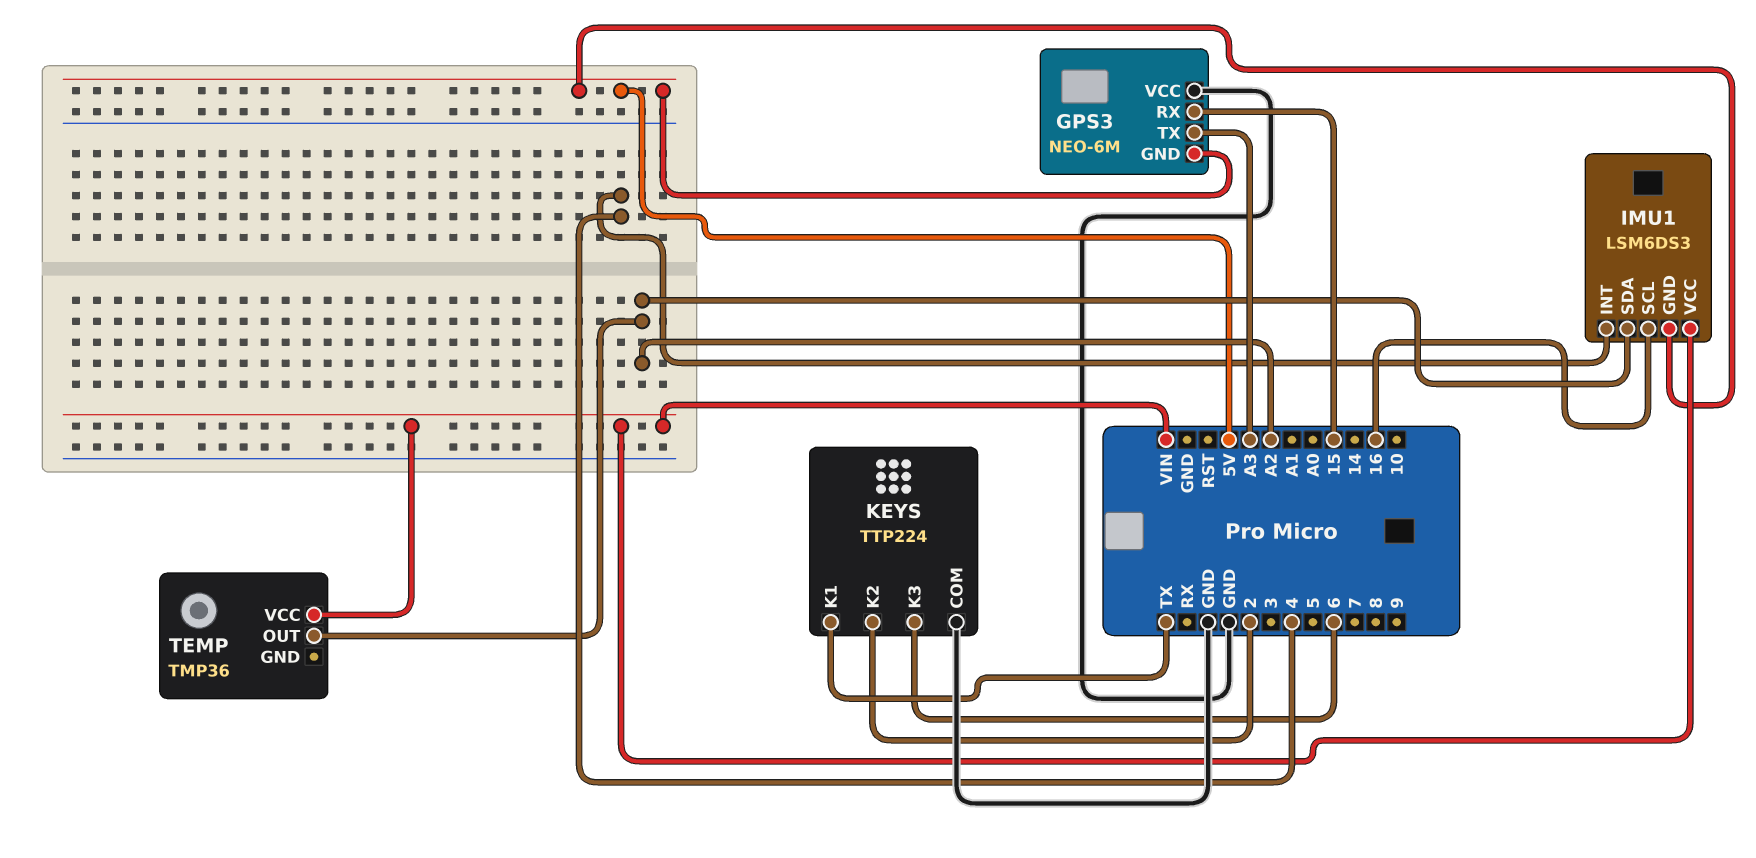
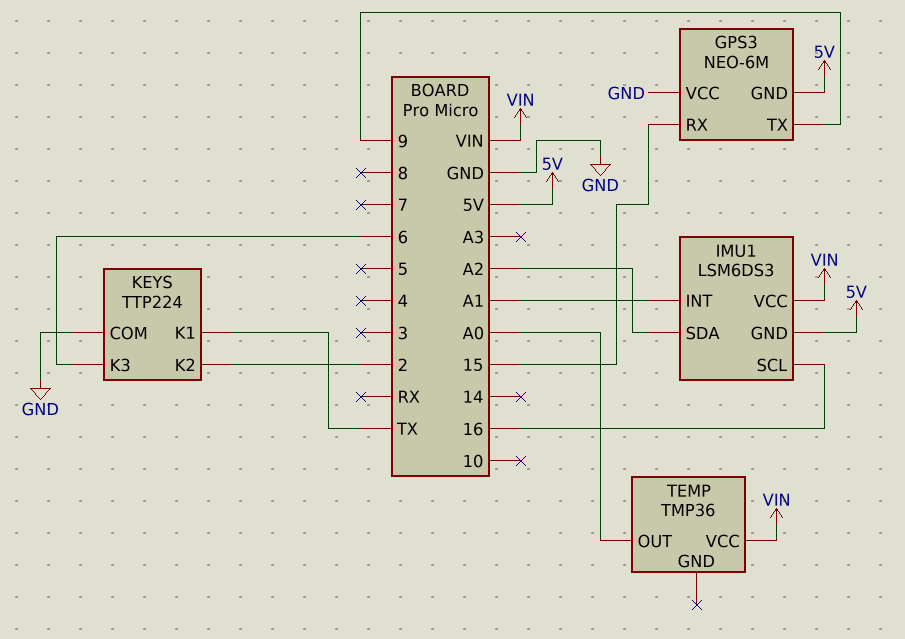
GPS3 pin TX: A3 -> 9
IMU1 pin INT: 4 -> A1
TEMP pin OUT: A2 -> A0

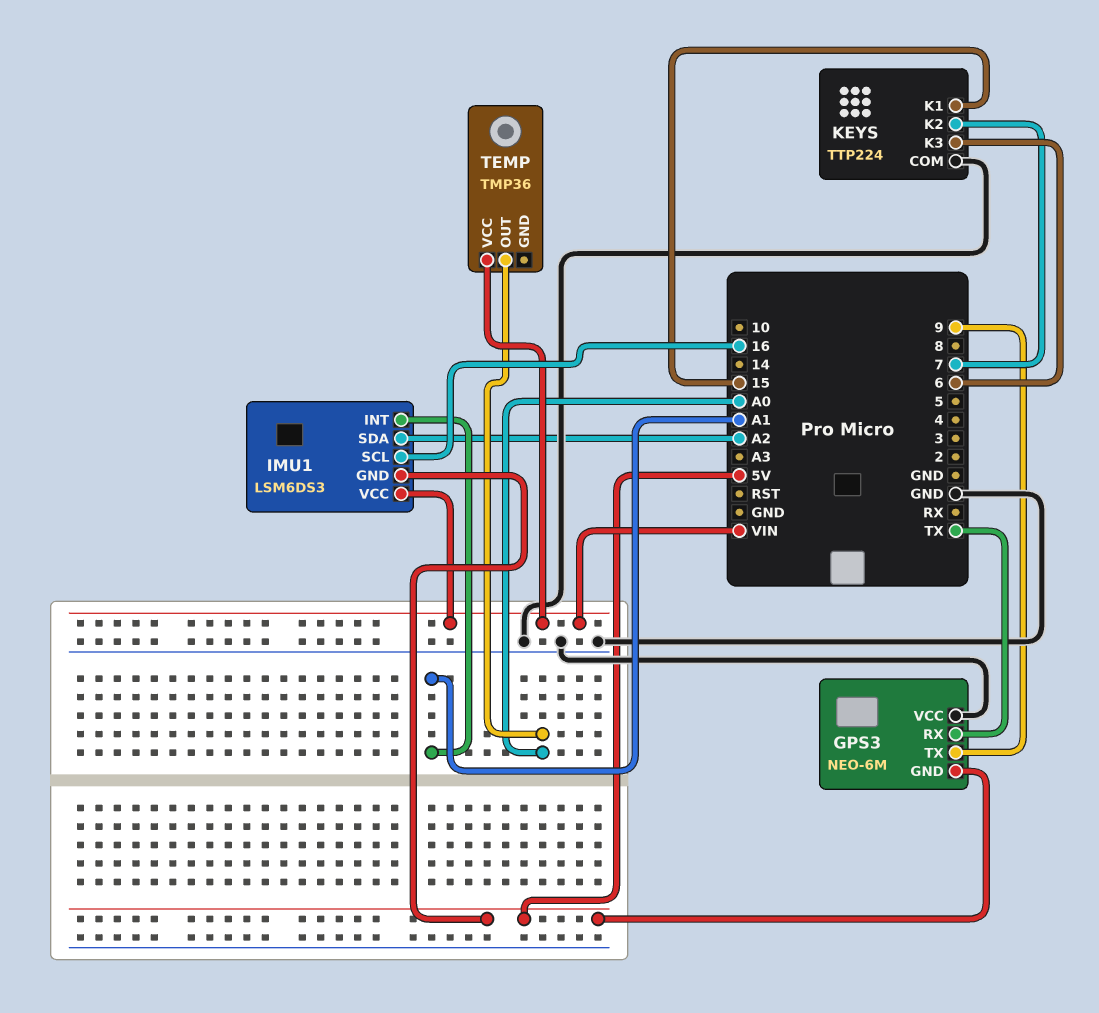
GPS3 pin RX: 15 -> TX
KEYS pin K1: TX -> 15
KEYS pin K2: 2 -> 7

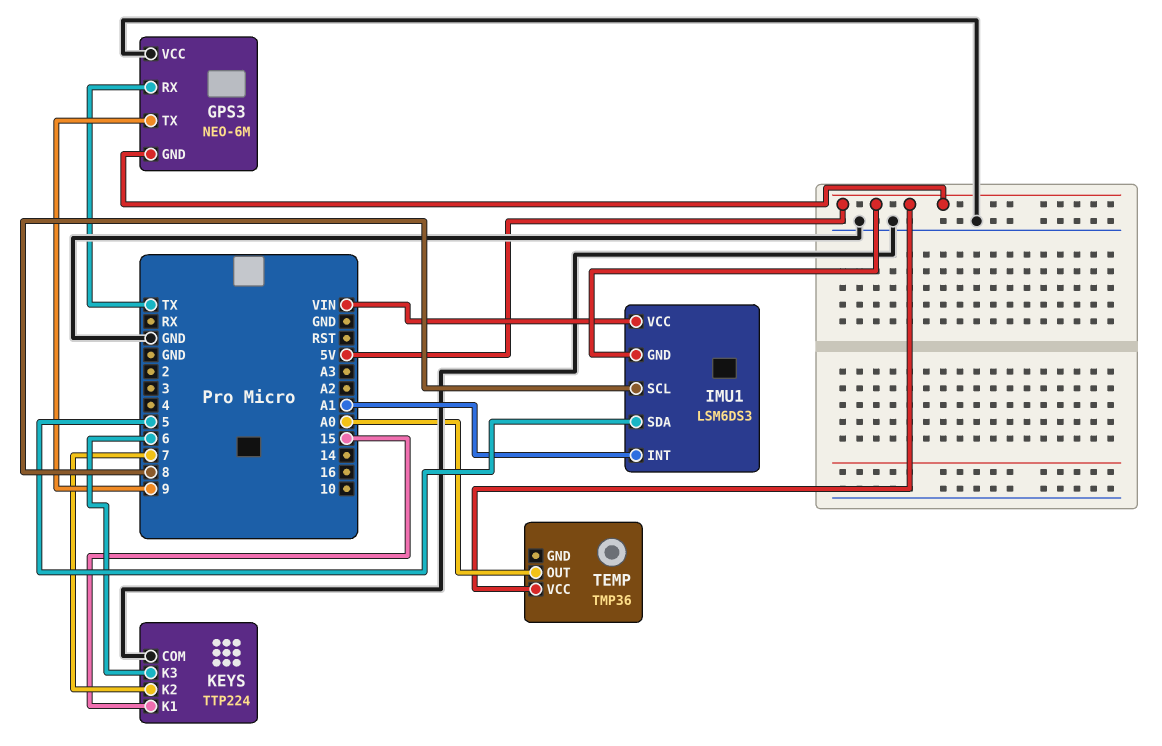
IMU1 pin SCL: 16 -> 8
IMU1 pin SDA: A2 -> 5
TEMP pin VCC: VIN -> 5V

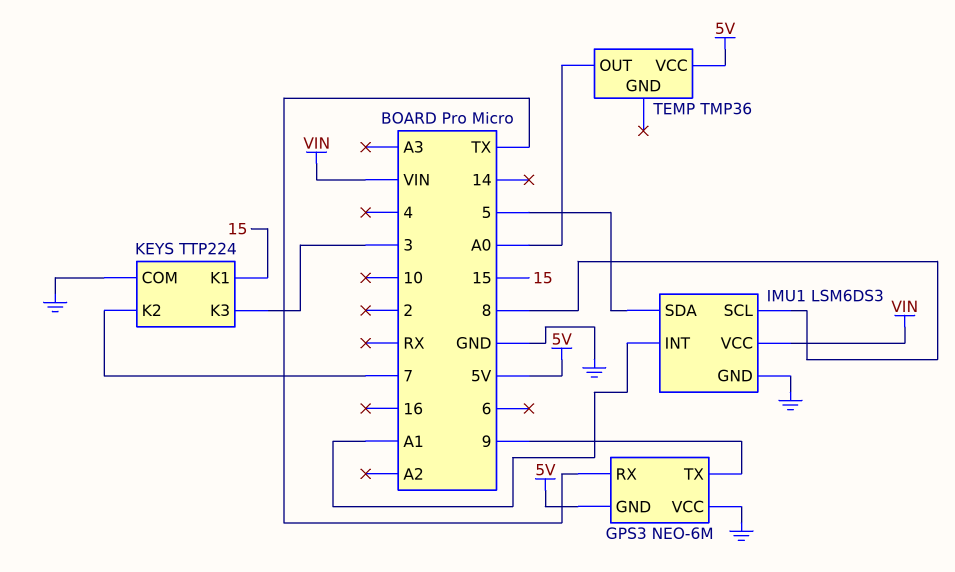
IMU1 pin GND: 5V -> GND
KEYS pin K3: 6 -> 3

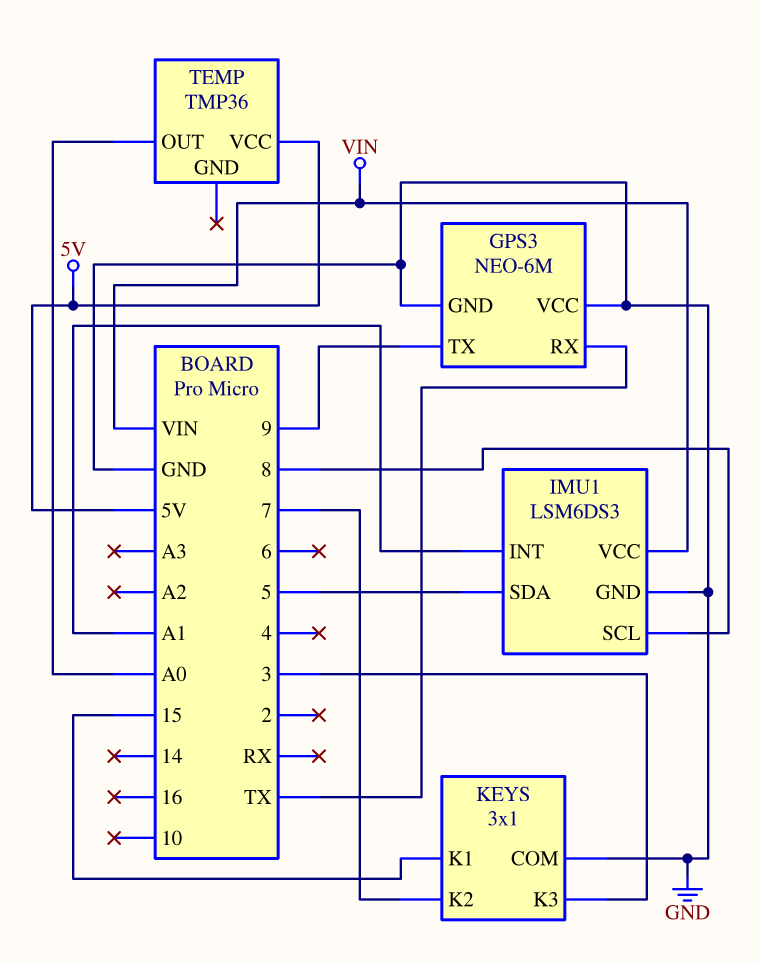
GPS3 pin GND: 5V -> GND
KEYS: TTP224 -> 3x1

